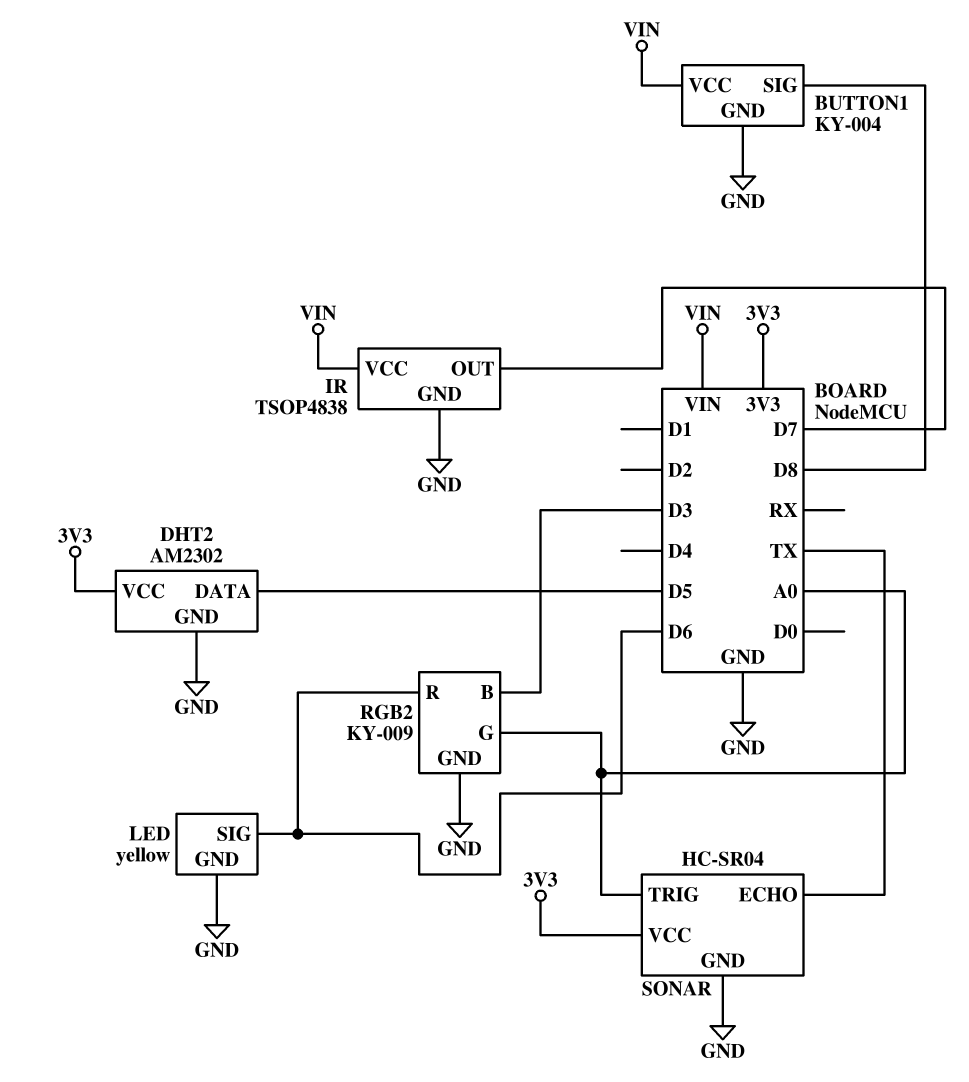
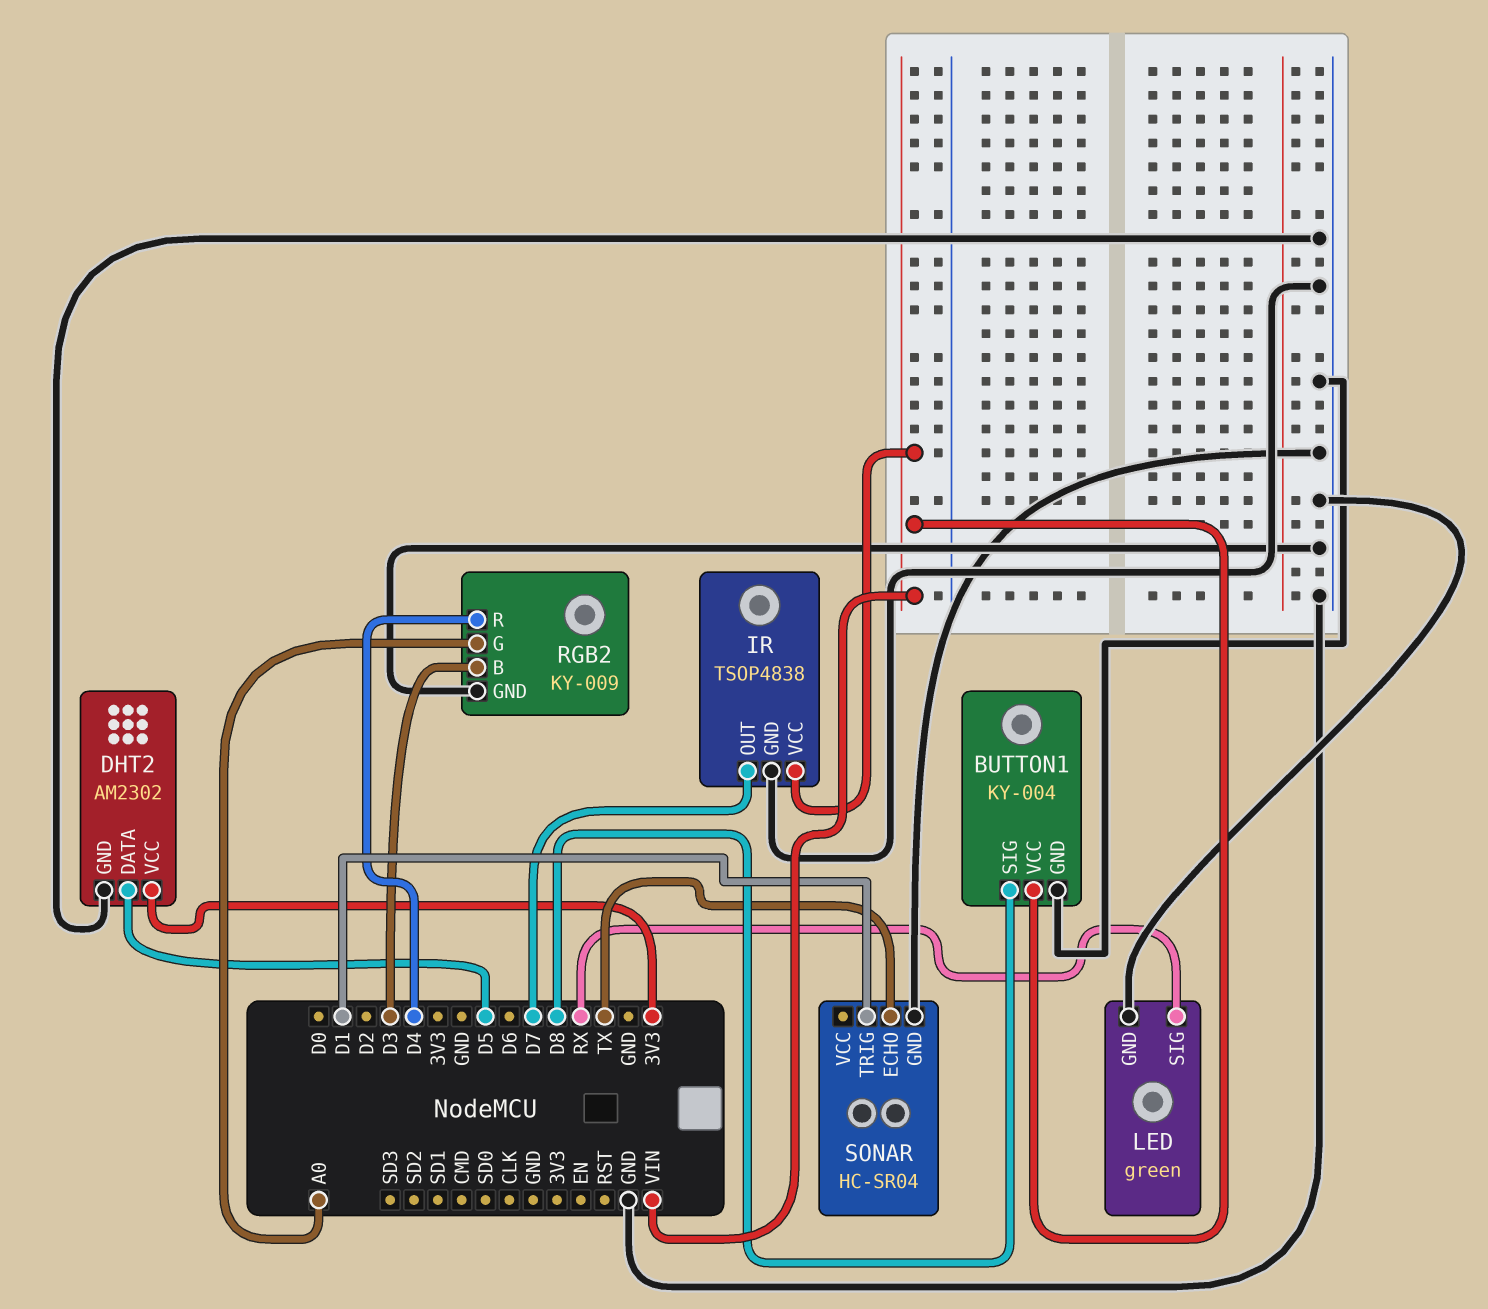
LED: yellow -> green
LED pin SIG: D6 -> RX
RGB2 pin R: D6 -> D4
SONAR pin TRIG: A0 -> D1
SONAR pin VCC: 3V3 -> none

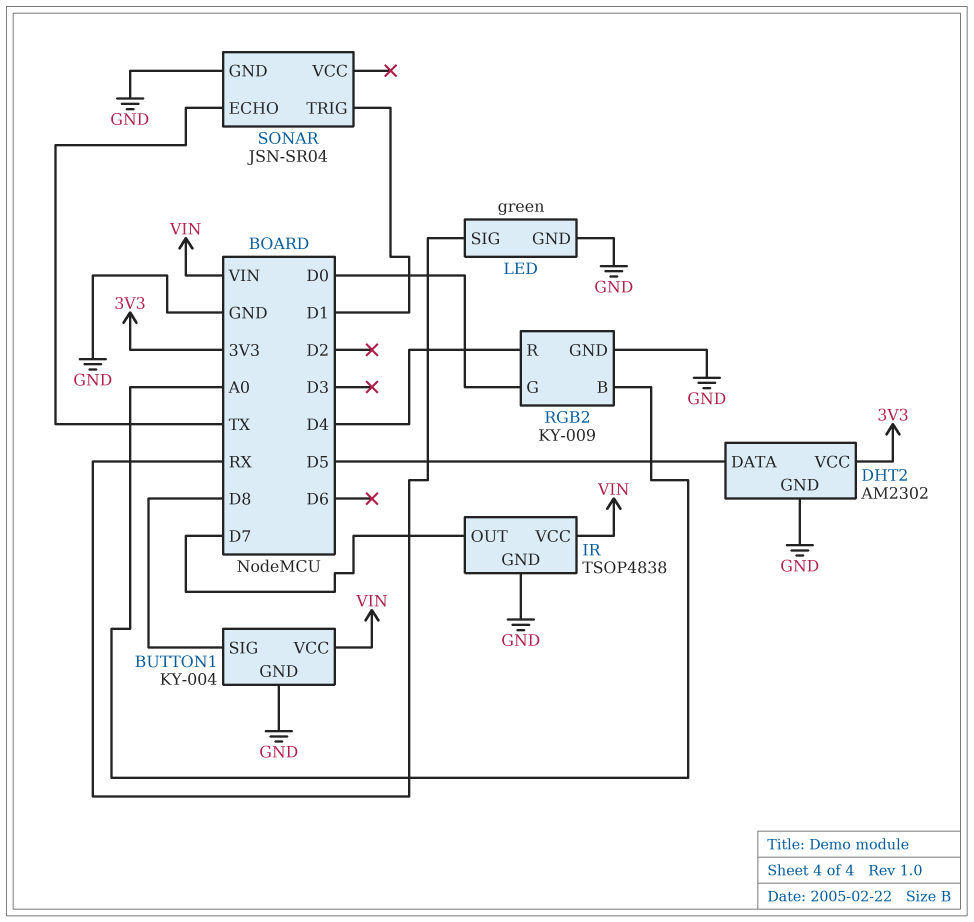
RGB2 pin B: D3 -> A0
RGB2 pin G: A0 -> D0
SONAR: HC-SR04 -> JSN-SR04

